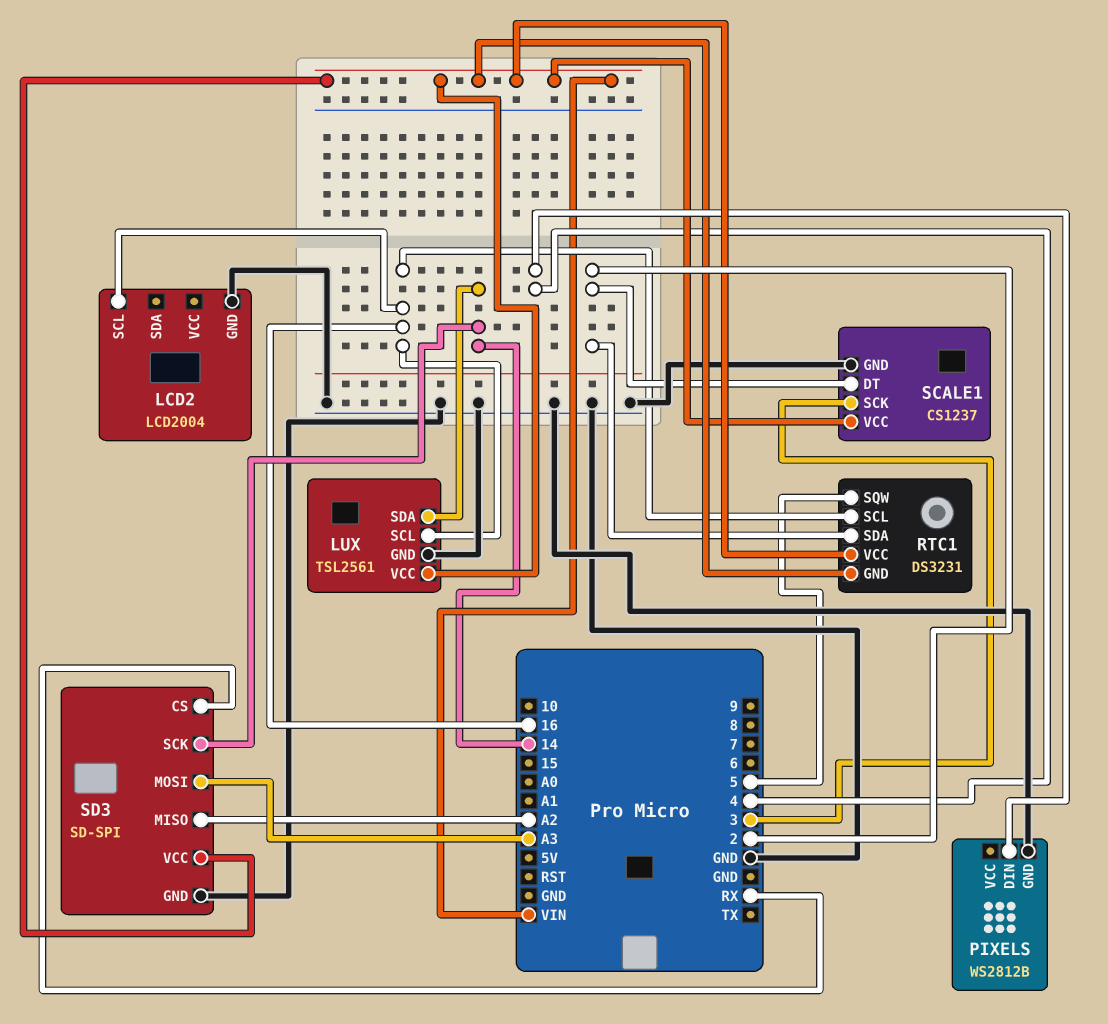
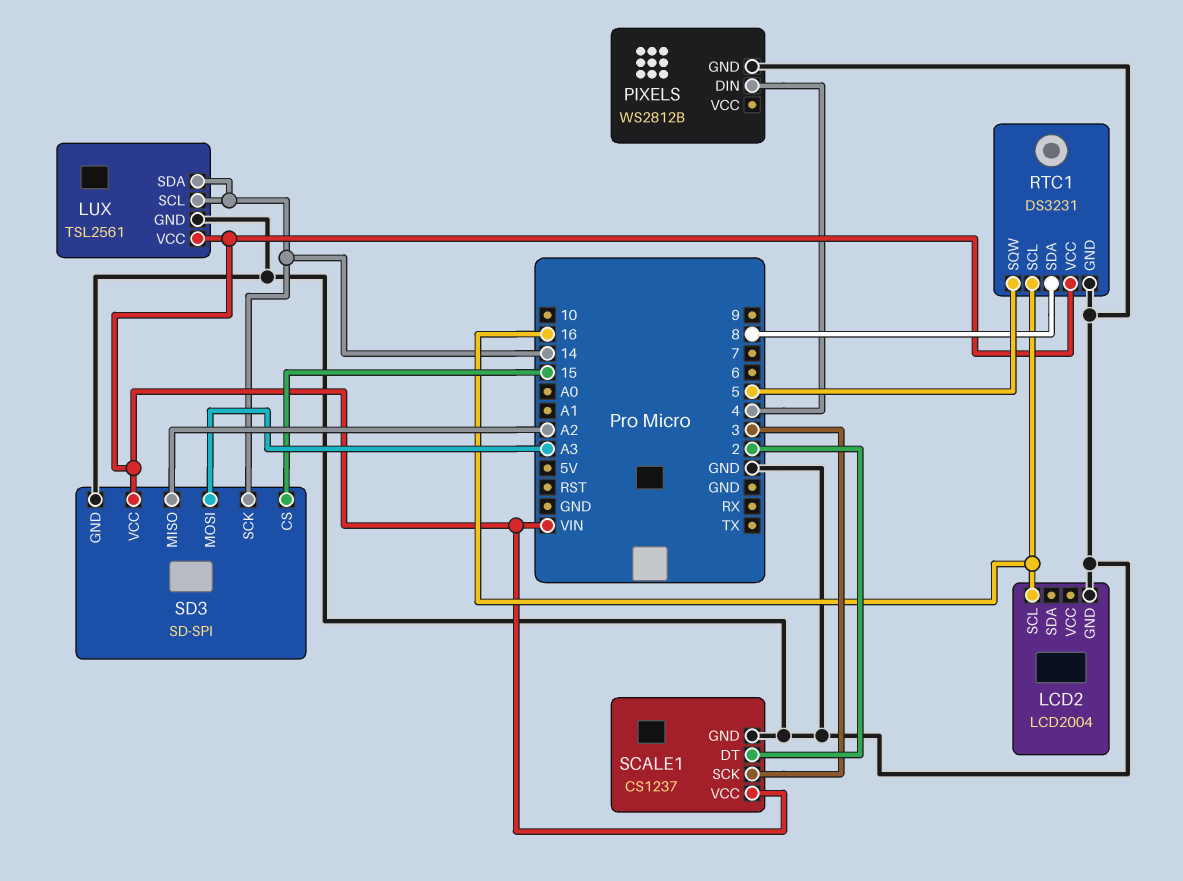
LUX pin SCL: 16 -> 14
RTC1 pin GND: VIN -> GND
RTC1 pin SDA: 2 -> 8
SD3 pin CS: RX -> 15

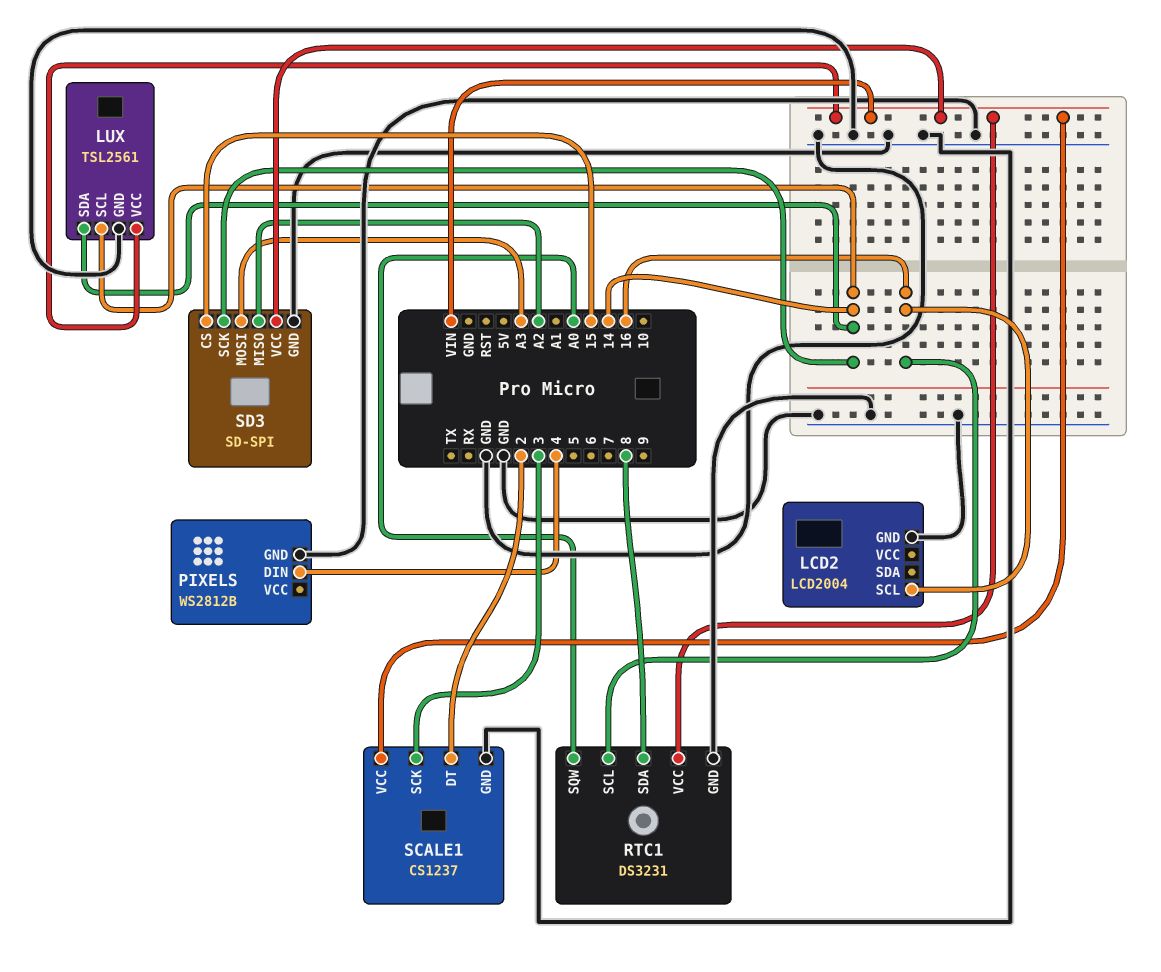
RTC1 pin SQW: 5 -> A0

